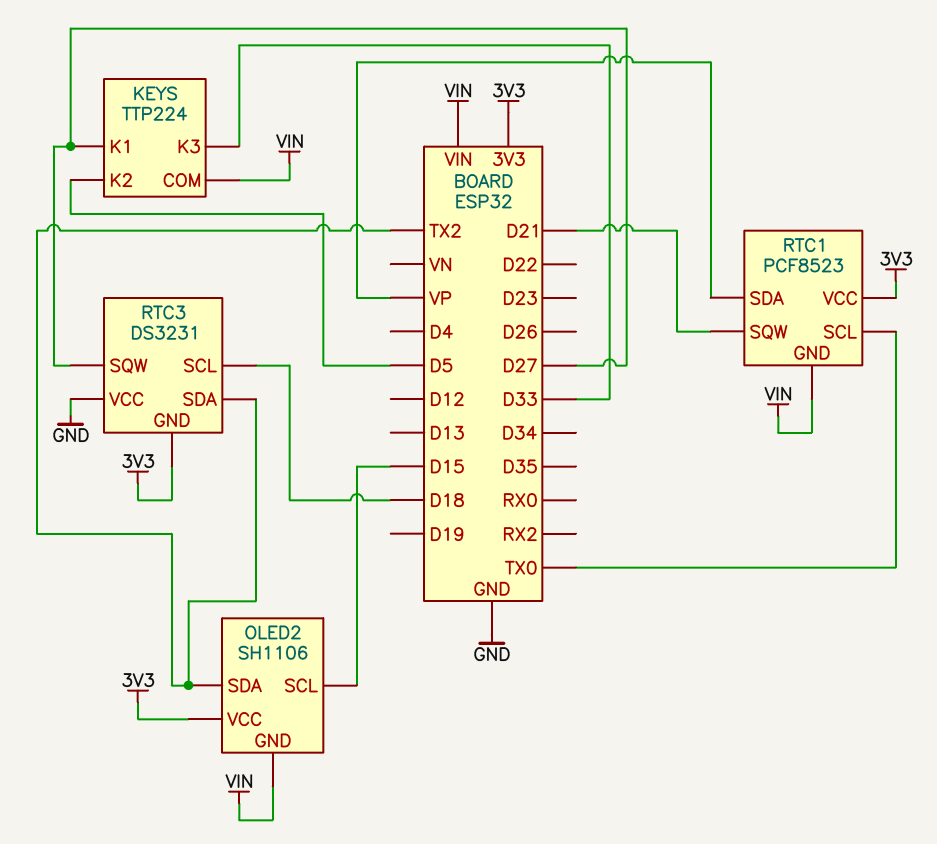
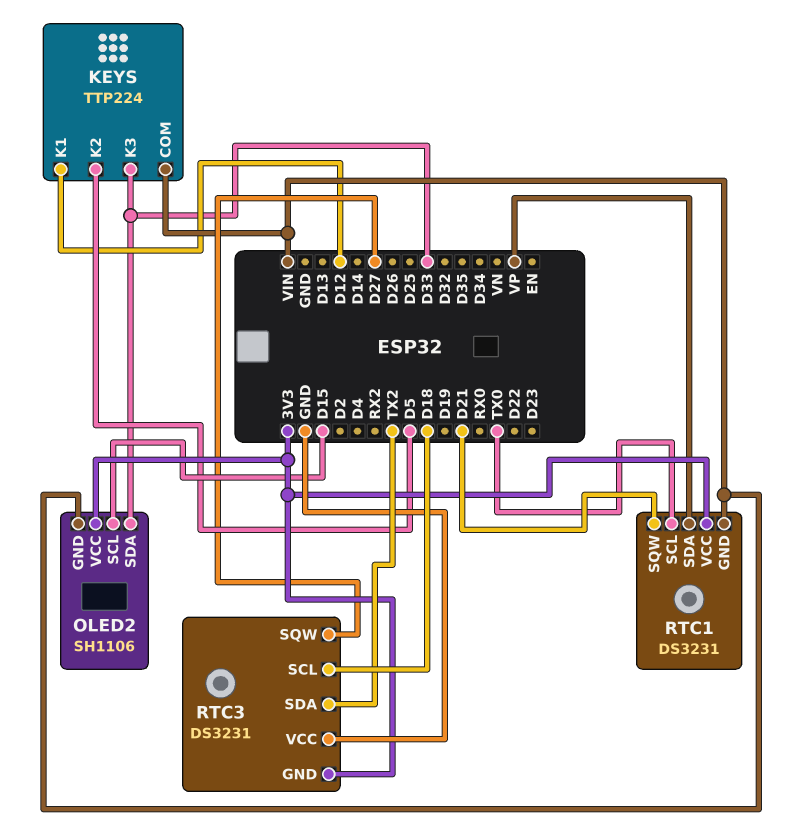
KEYS pin K1: D27 -> D12
OLED2 pin SDA: TX2 -> D33
RTC1: PCF8523 -> DS3231

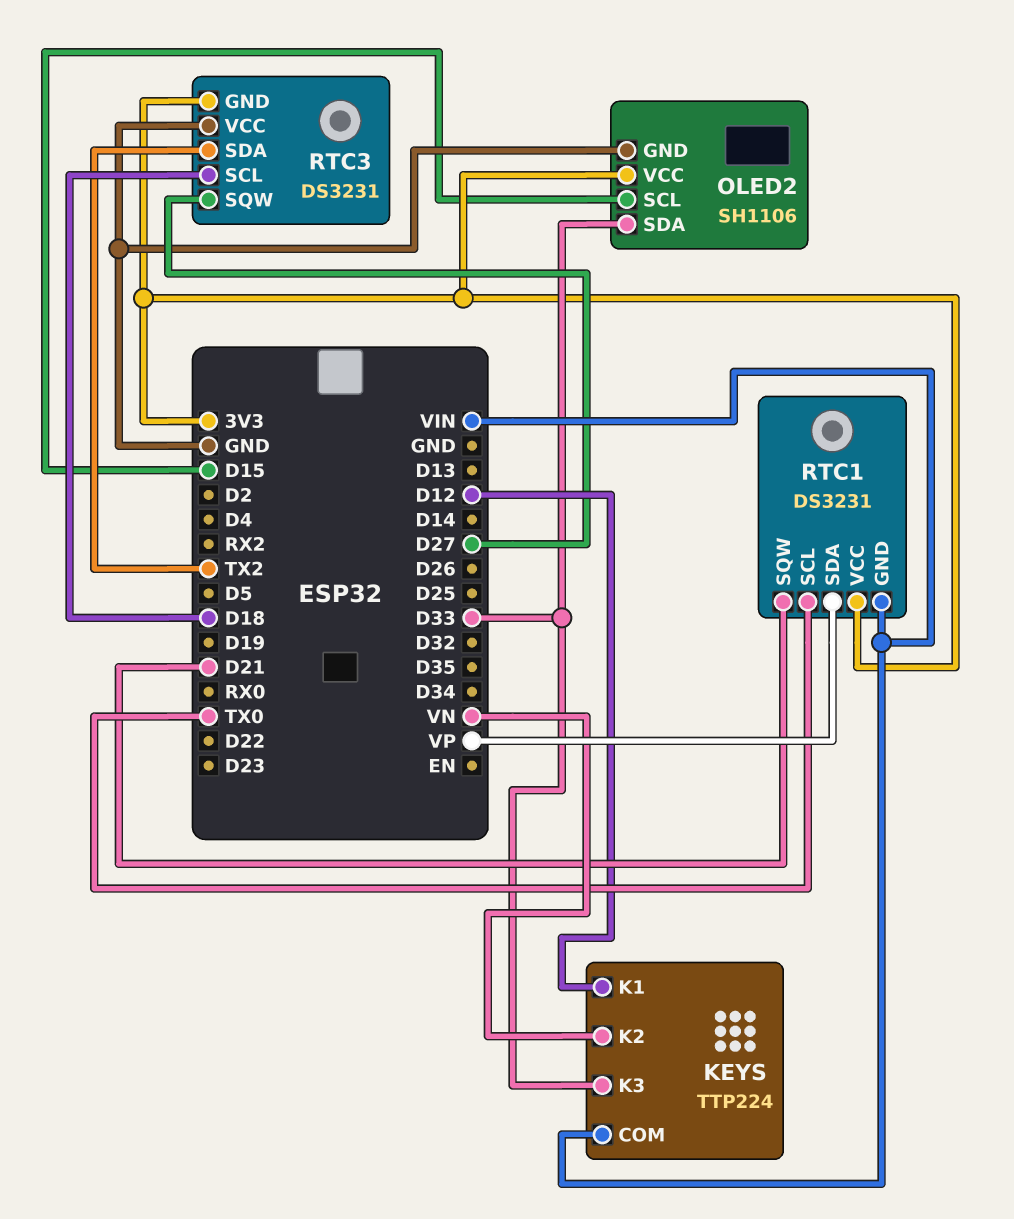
KEYS pin K2: D5 -> VN
OLED2 pin GND: VIN -> GND

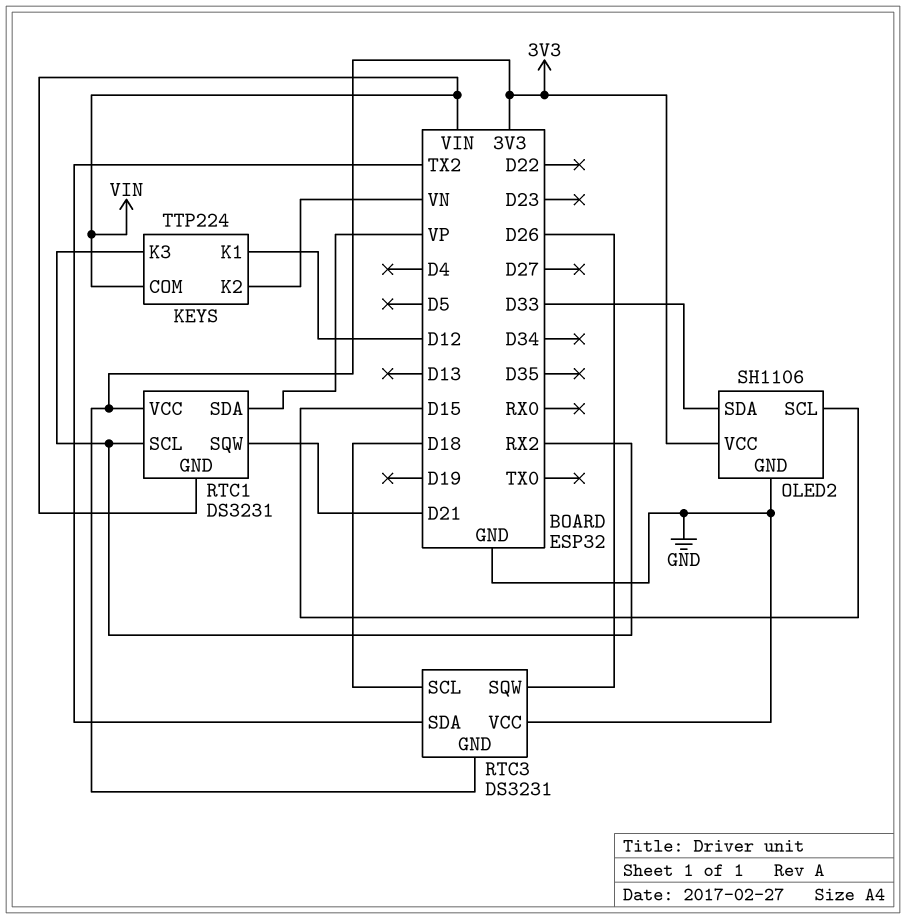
KEYS pin K3: D33 -> RX2
RTC1 pin SCL: TX0 -> RX2
RTC3 pin SQW: D27 -> D26

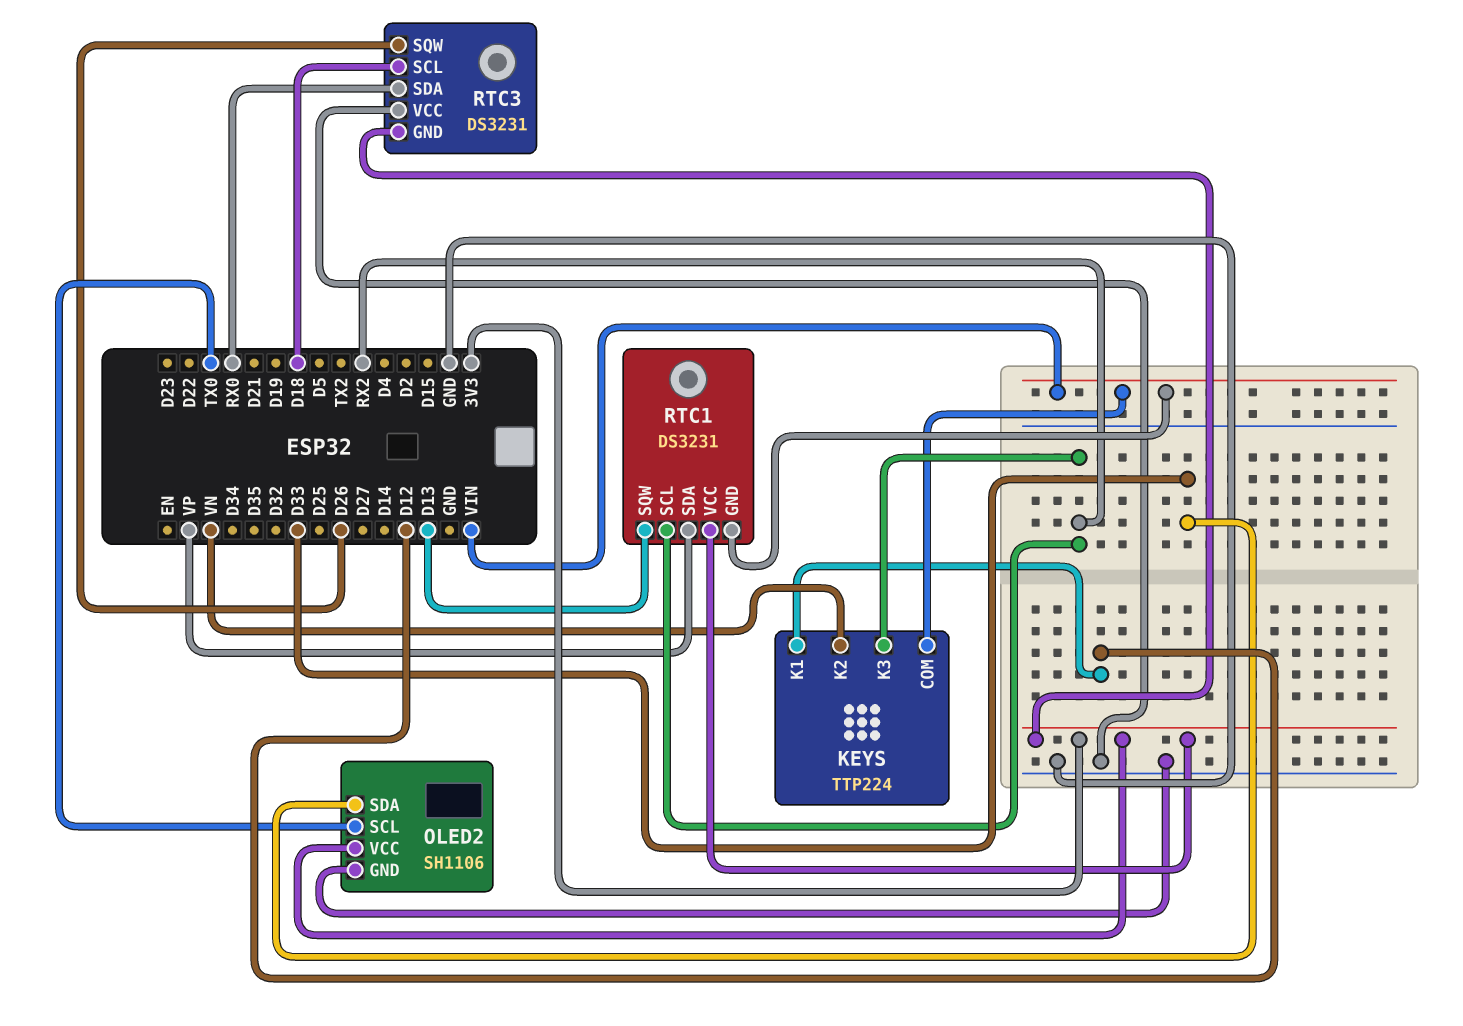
OLED2 pin SCL: D15 -> TX0
RTC1 pin SQW: D21 -> D13
RTC3 pin SDA: TX2 -> RX0

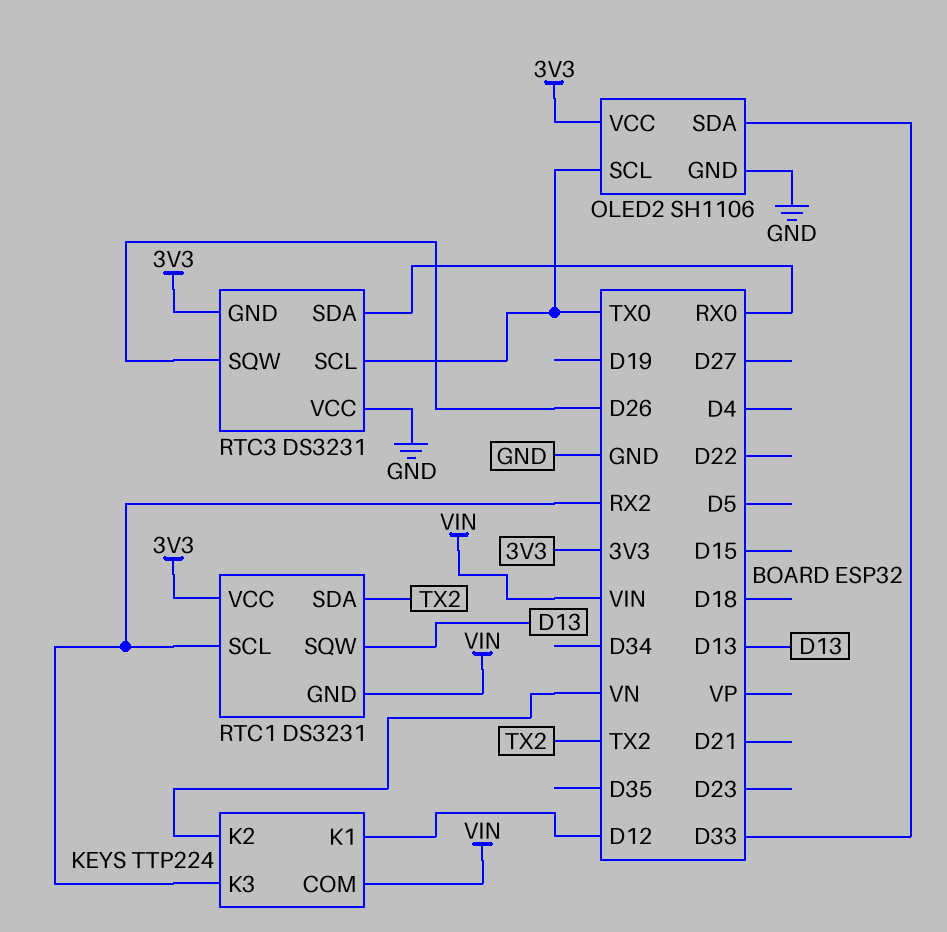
RTC1 pin SDA: VP -> TX2
RTC3 pin SCL: D18 -> TX0

